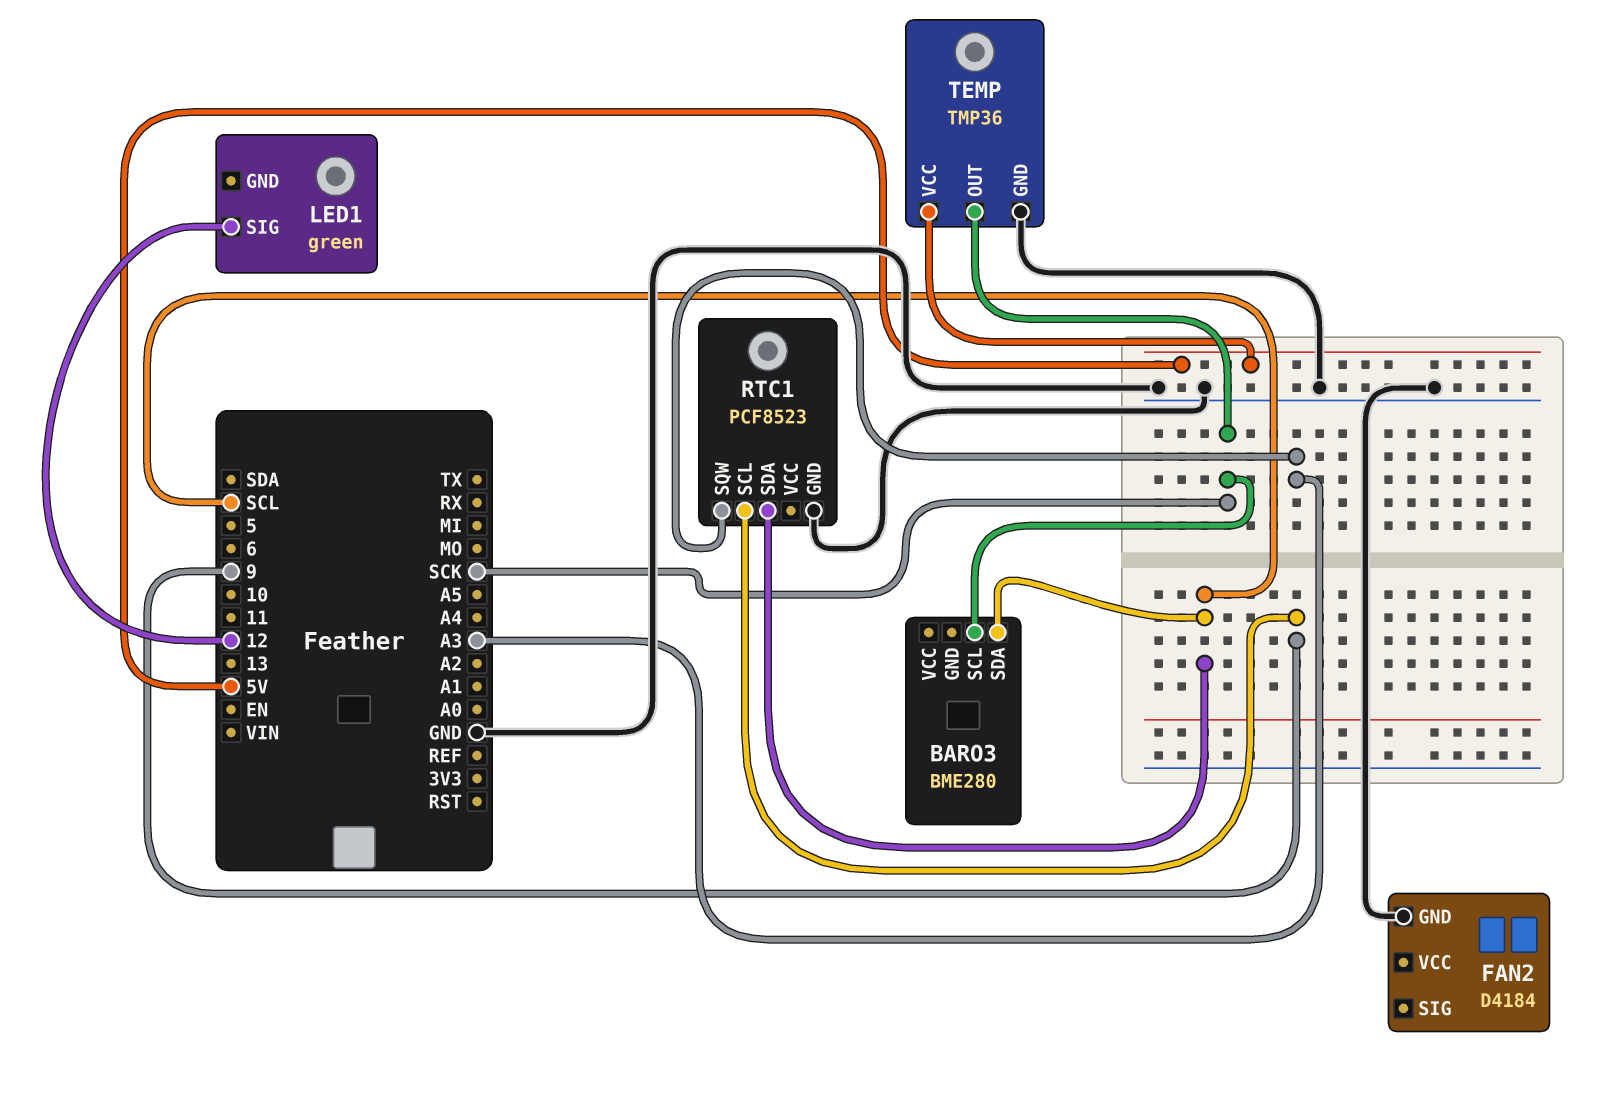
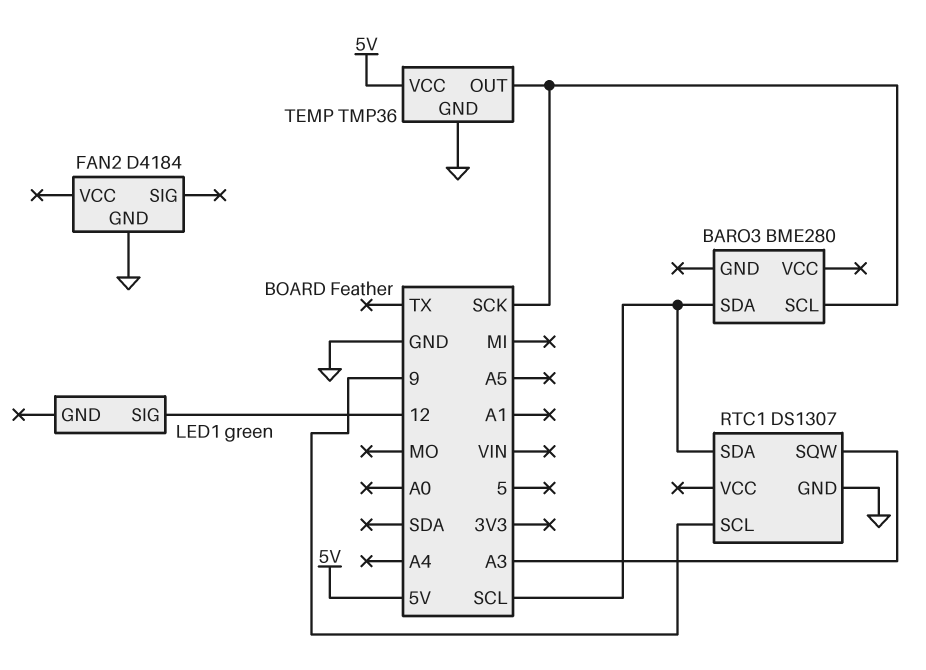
RTC1: PCF8523 -> DS1307

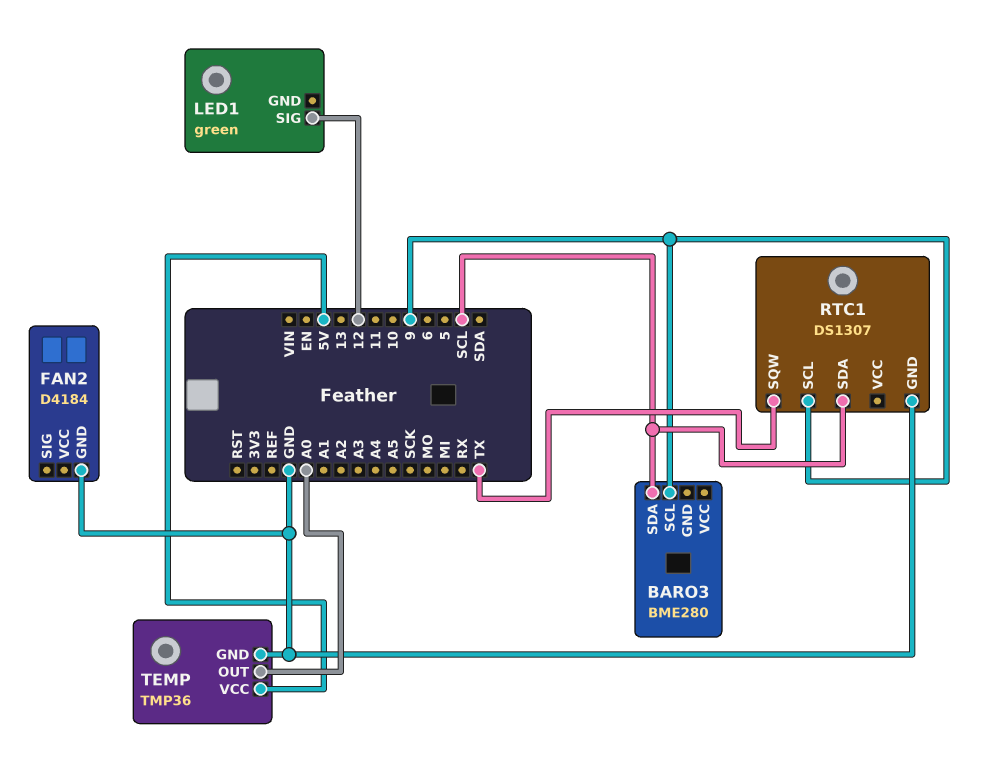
BARO3 pin SCL: SCK -> 9
RTC1 pin SQW: A3 -> TX
TEMP pin OUT: SCK -> A0

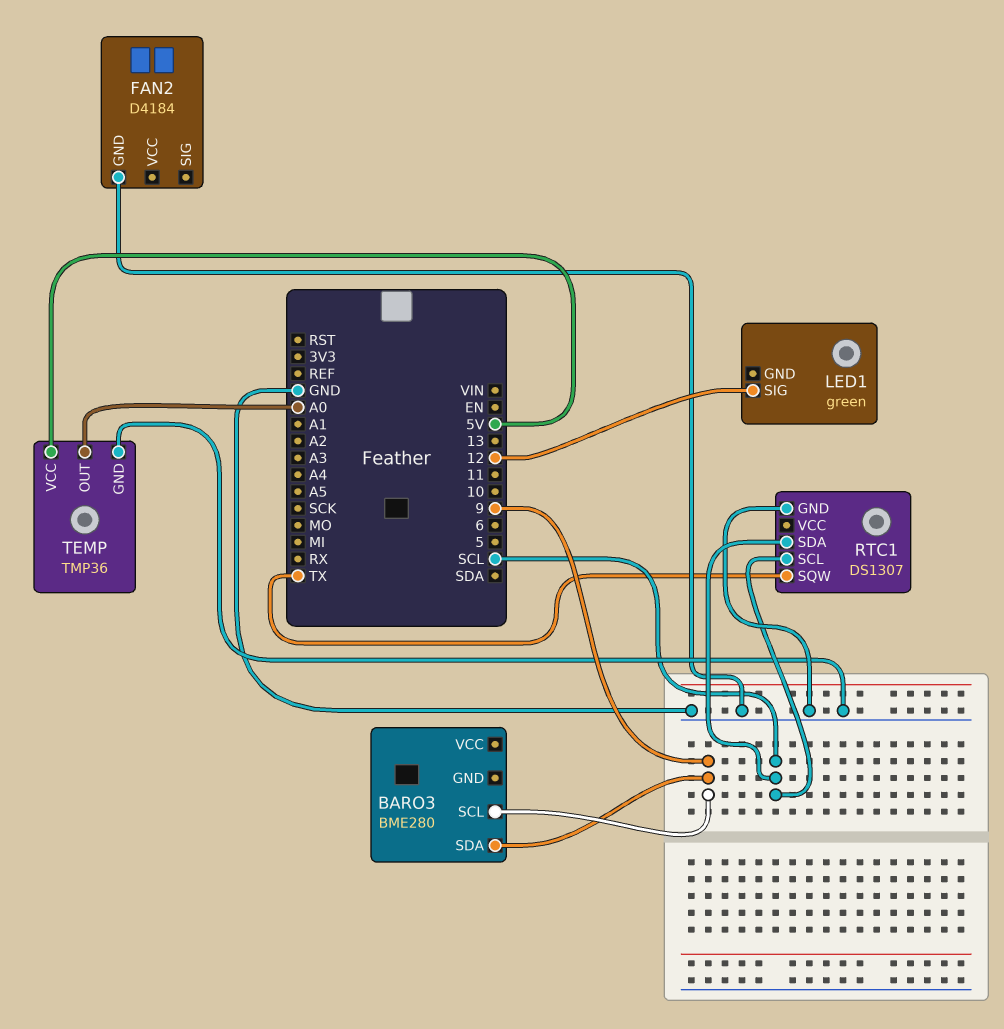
BARO3 pin SDA: SCL -> 9
RTC1 pin SCL: 9 -> SCL

